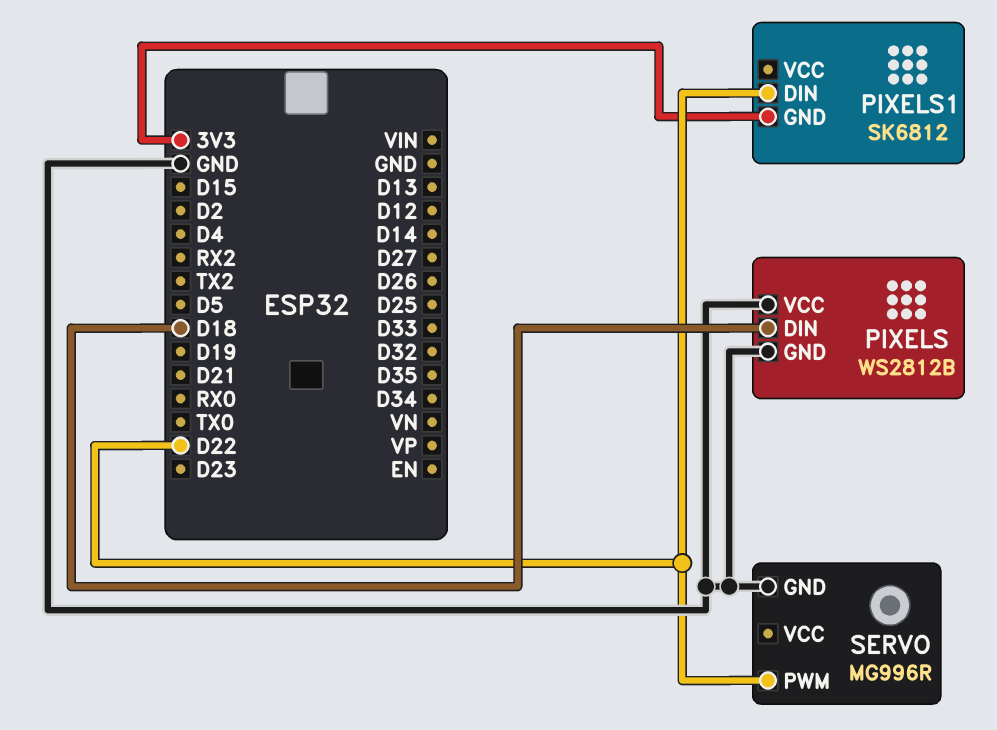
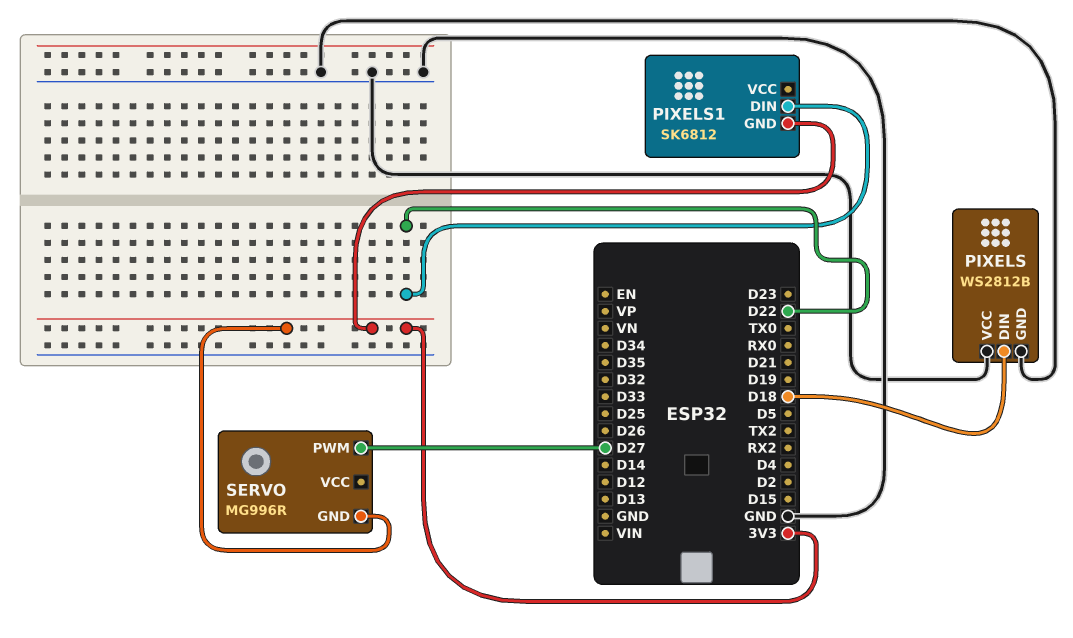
SERVO pin GND: GND -> 3V3
SERVO pin PWM: D22 -> D27

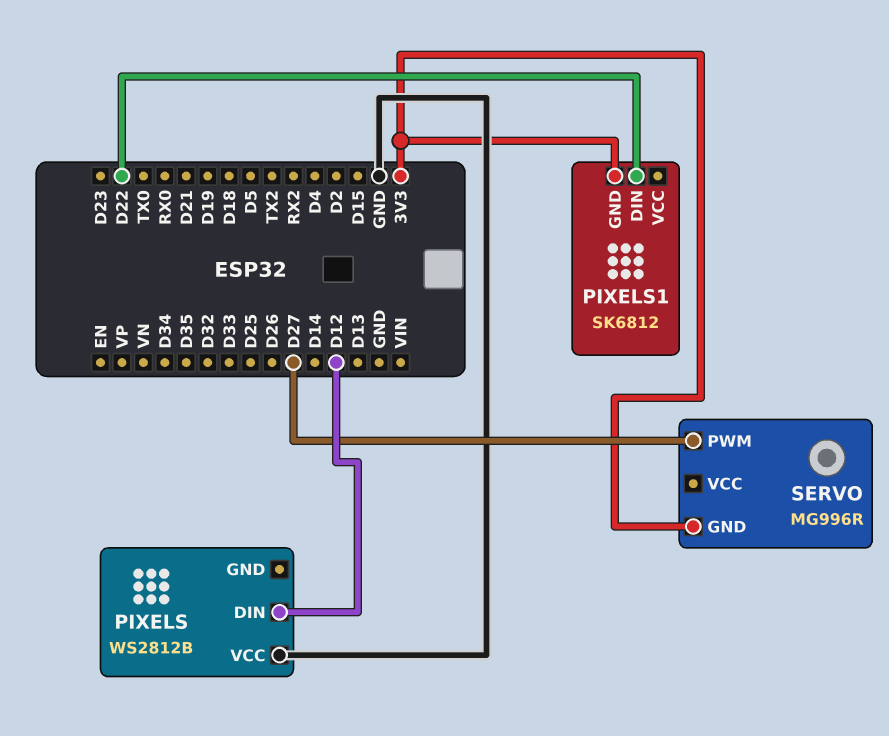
PIXELS pin DIN: D18 -> D12
PIXELS pin GND: GND -> none

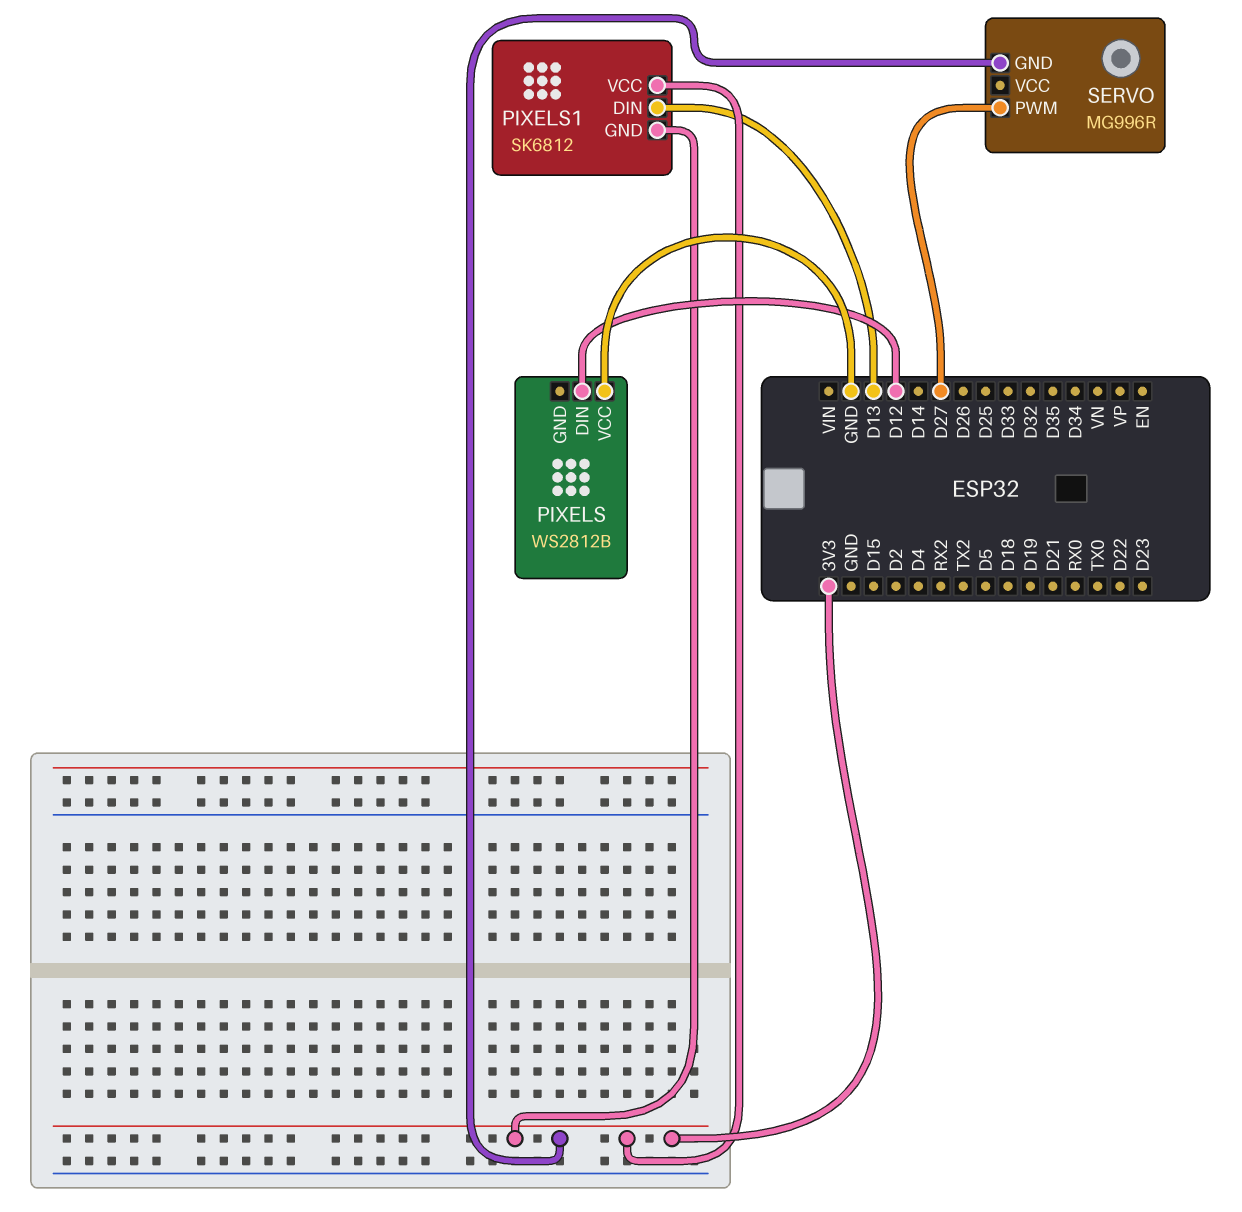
PIXELS1 pin DIN: D22 -> D13
PIXELS1 pin VCC: none -> 3V3

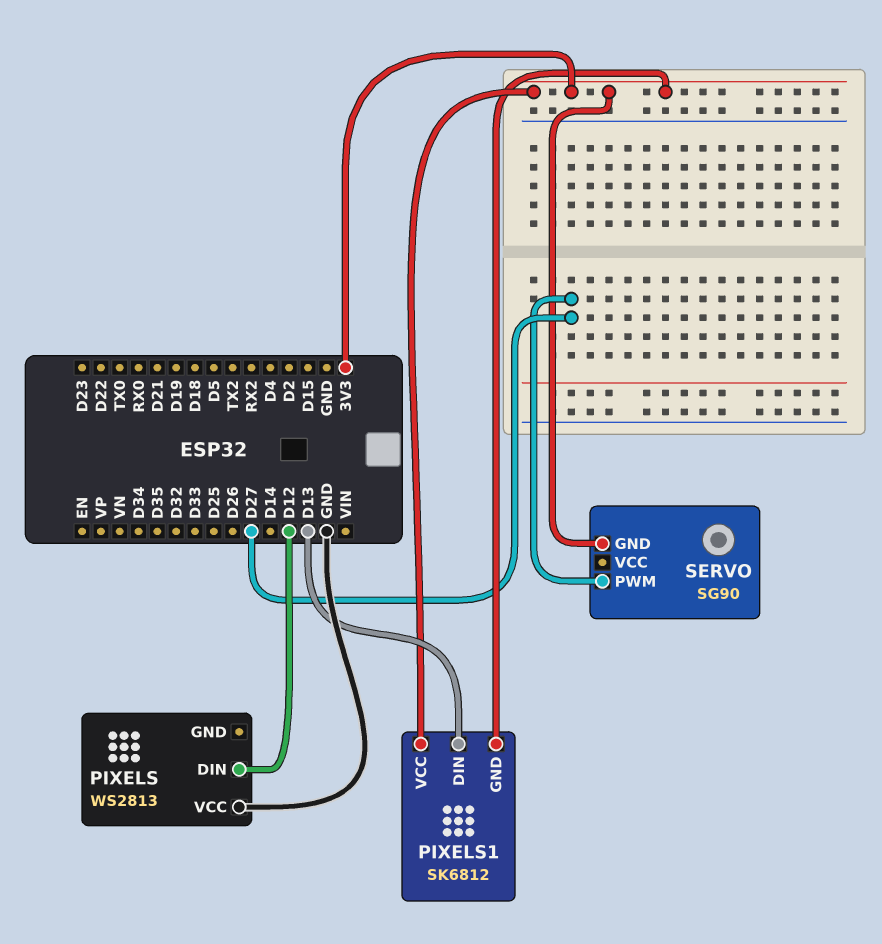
PIXELS: WS2812B -> WS2813
SERVO: MG996R -> SG90

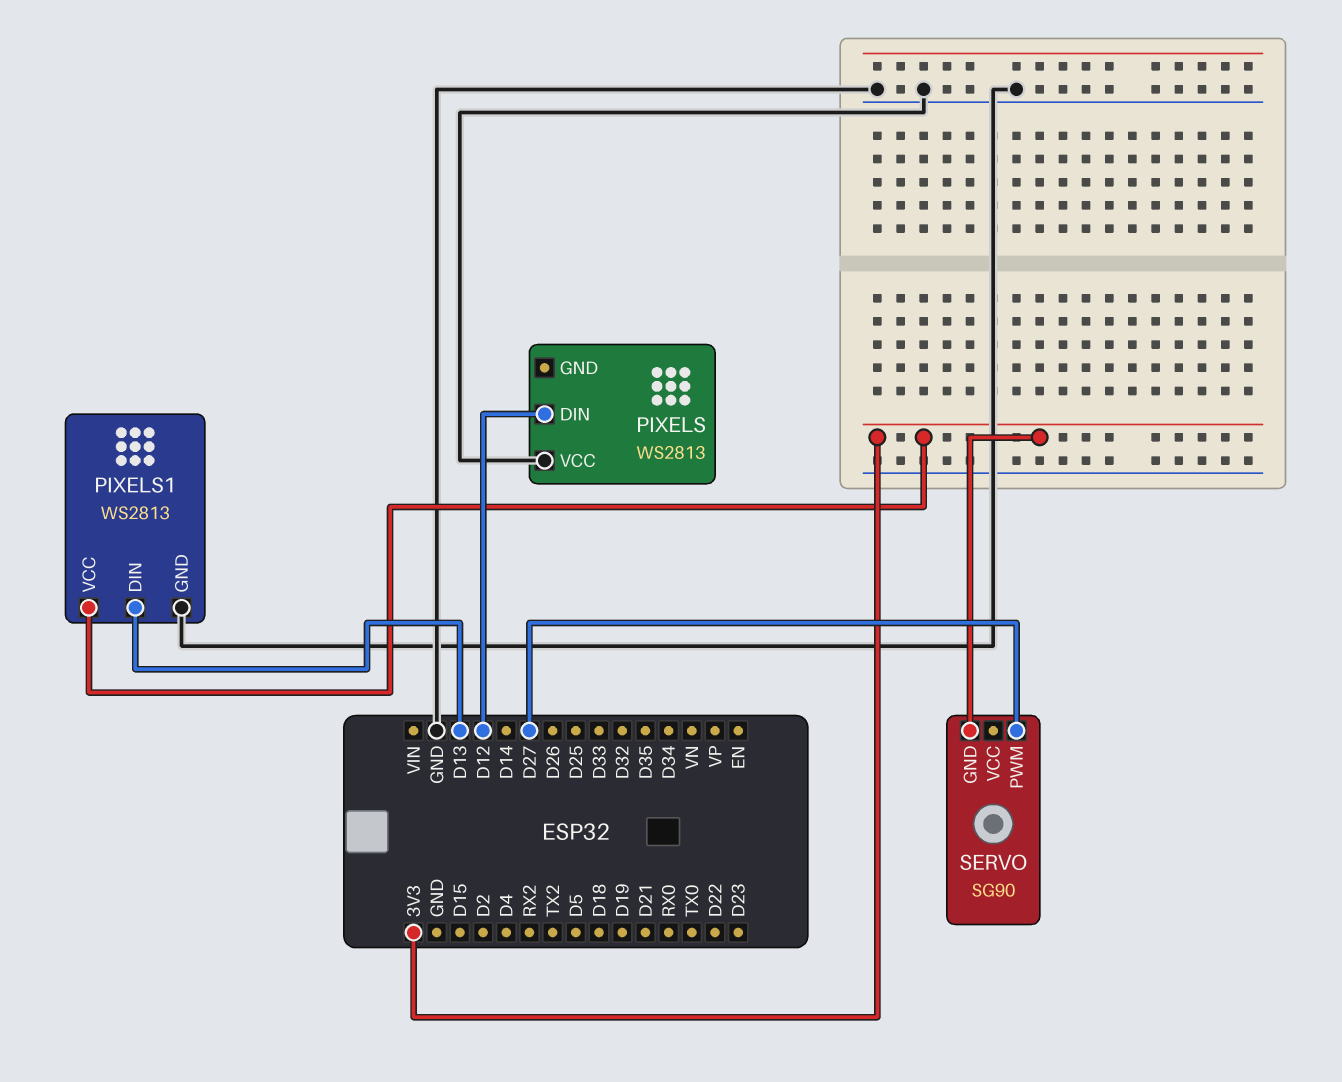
PIXELS1: SK6812 -> WS2813
PIXELS1 pin GND: 3V3 -> GND

